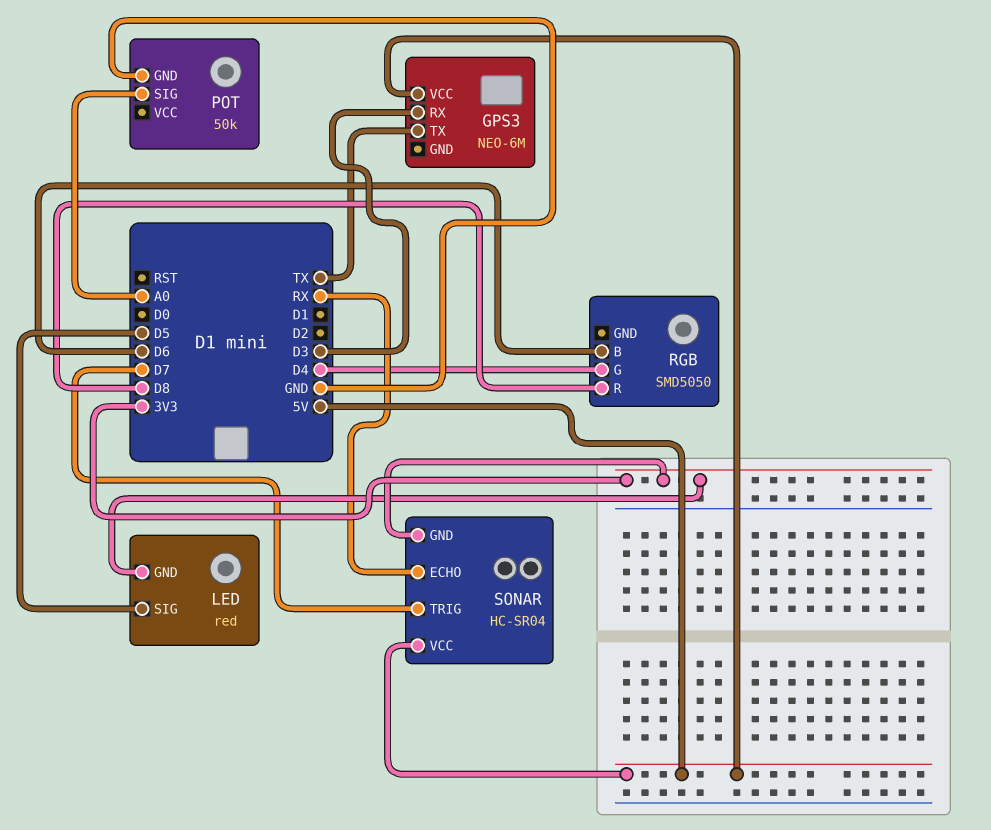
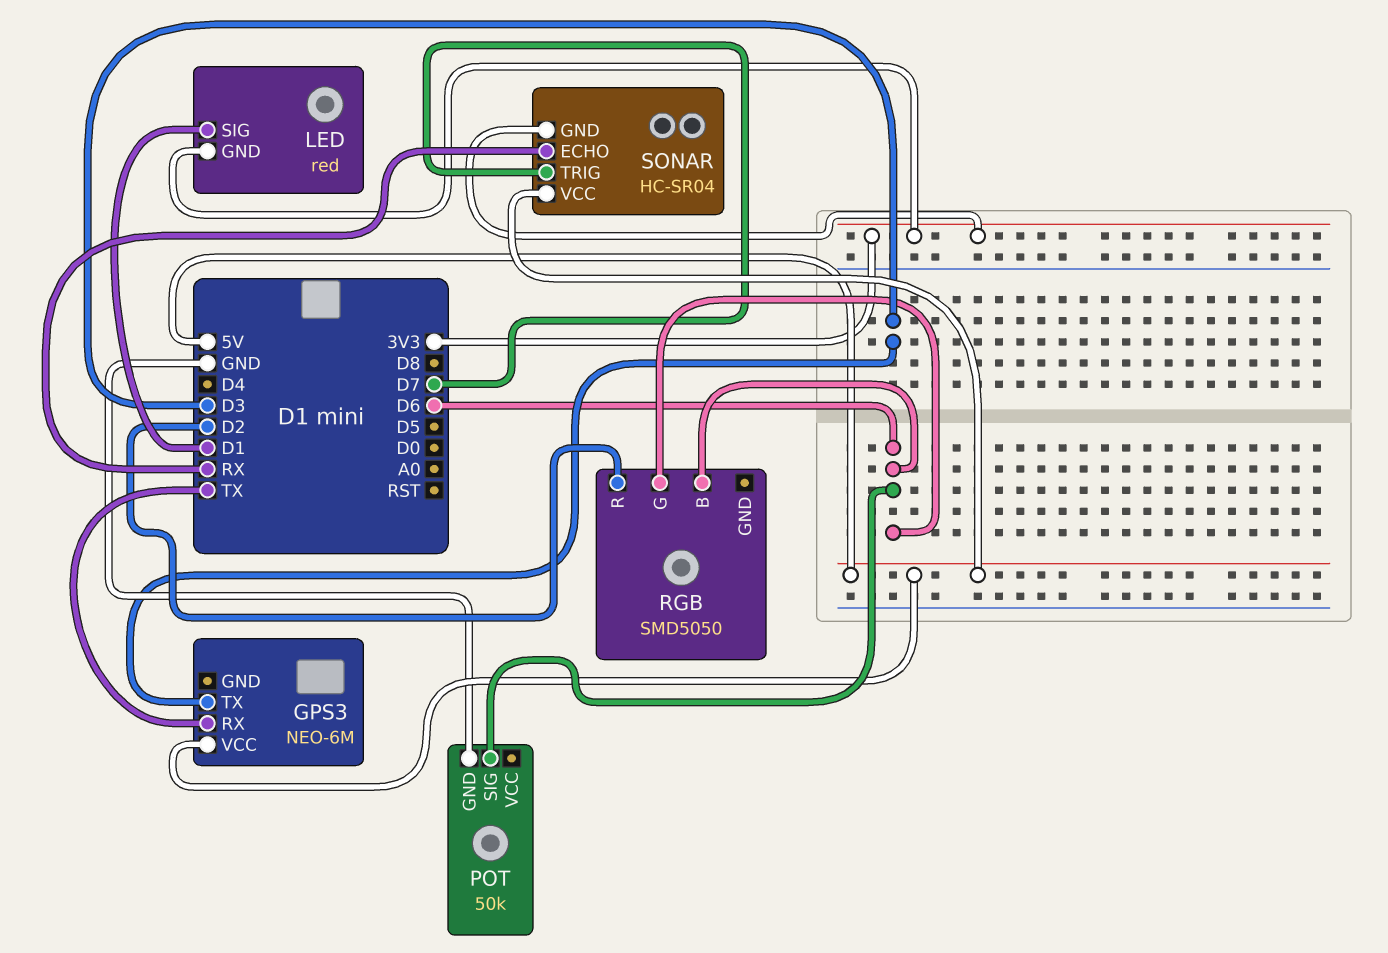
GPS3 pin RX: D3 -> TX
GPS3 pin TX: TX -> D3
LED pin SIG: D5 -> D1
POT pin SIG: A0 -> D6
RGB pin G: D4 -> D6
RGB pin R: D8 -> D2

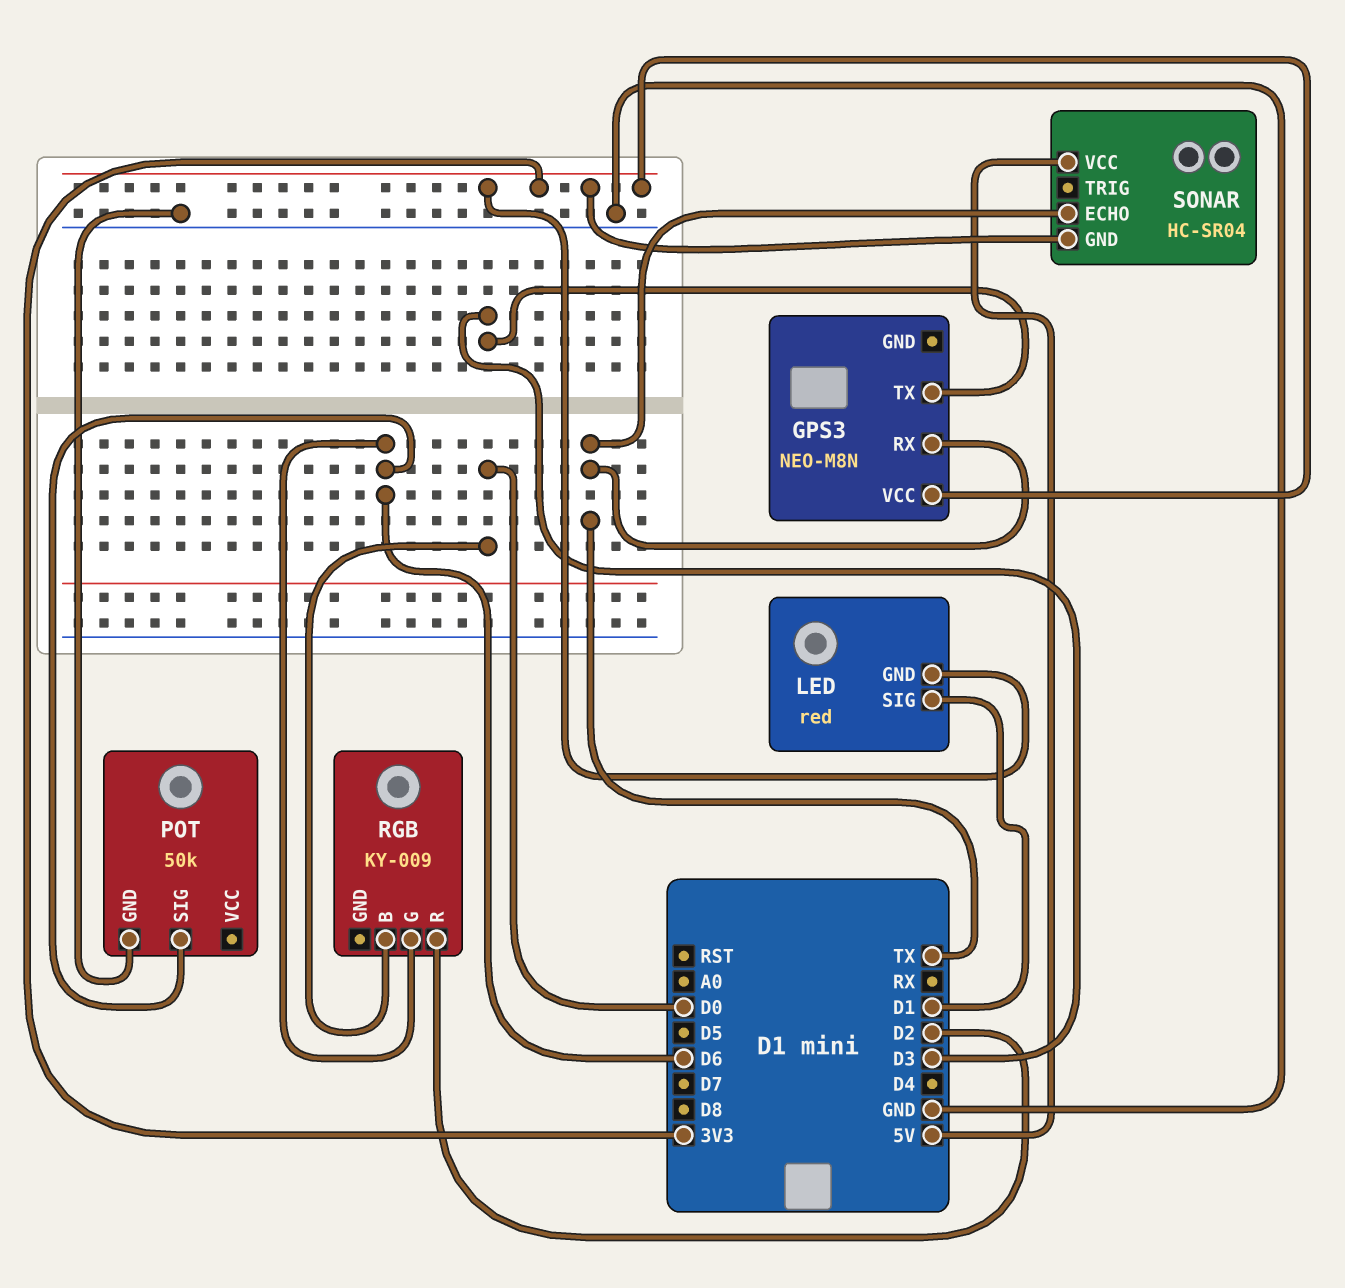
GPS3: NEO-6M -> NEO-M8N
GPS3 pin VCC: 5V -> 3V3
RGB: SMD5050 -> KY-009
RGB pin B: D6 -> D0
SONAR pin ECHO: RX -> TX
SONAR pin TRIG: D7 -> none

